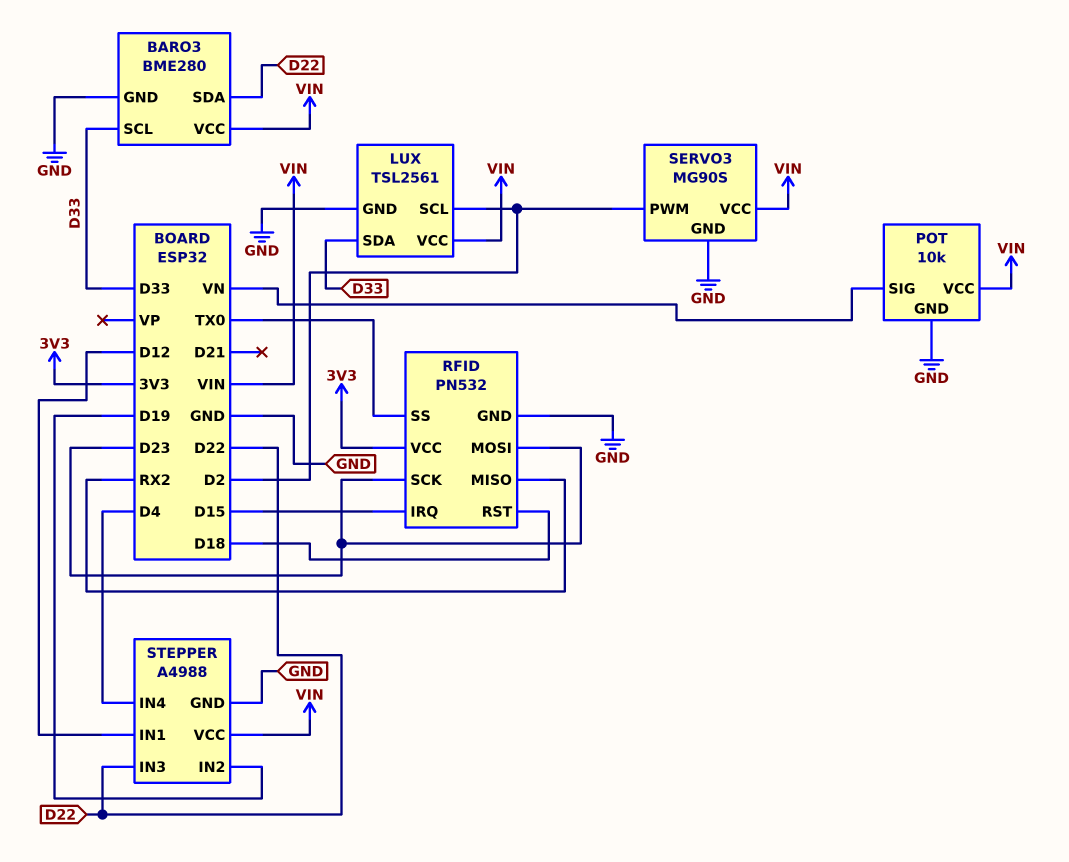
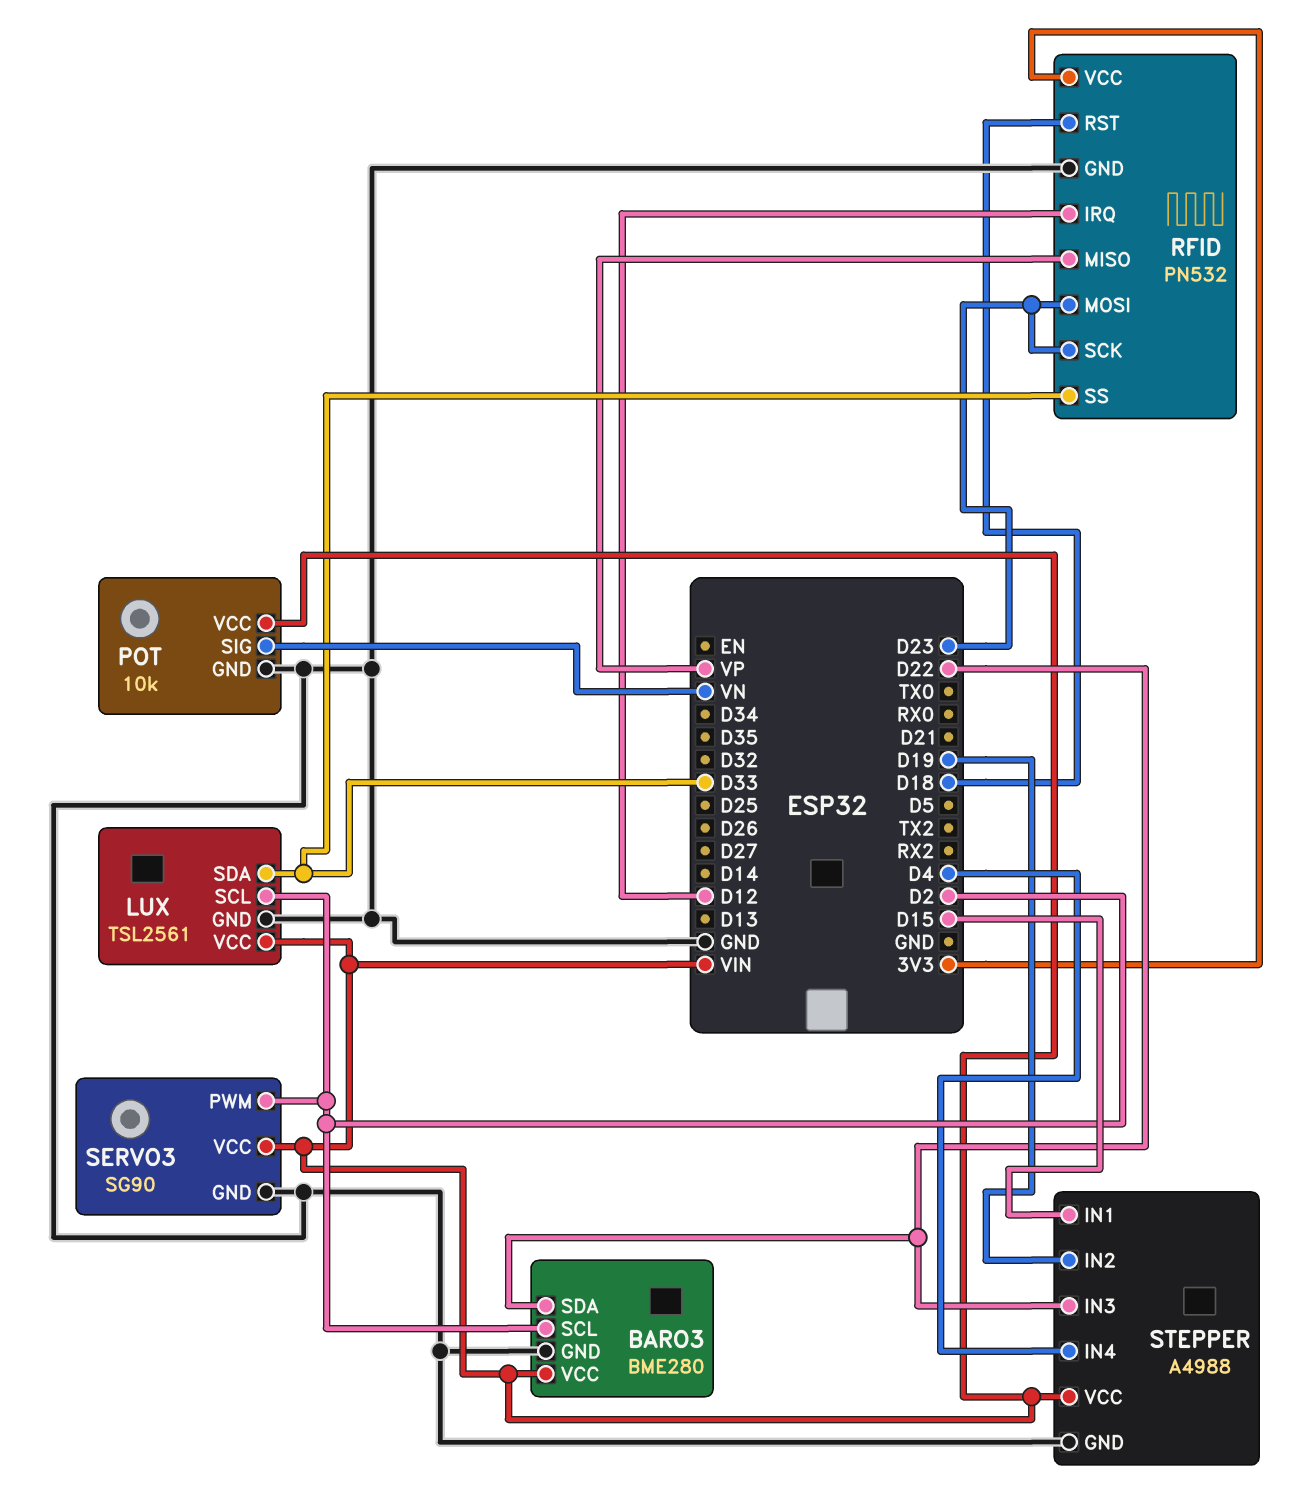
BARO3 pin SCL: D33 -> D2
RFID pin IRQ: D15 -> D12
RFID pin MISO: RX2 -> VP
RFID pin SS: TX0 -> D33
SERVO3: MG90S -> SG90
STEPPER pin IN1: D12 -> D15

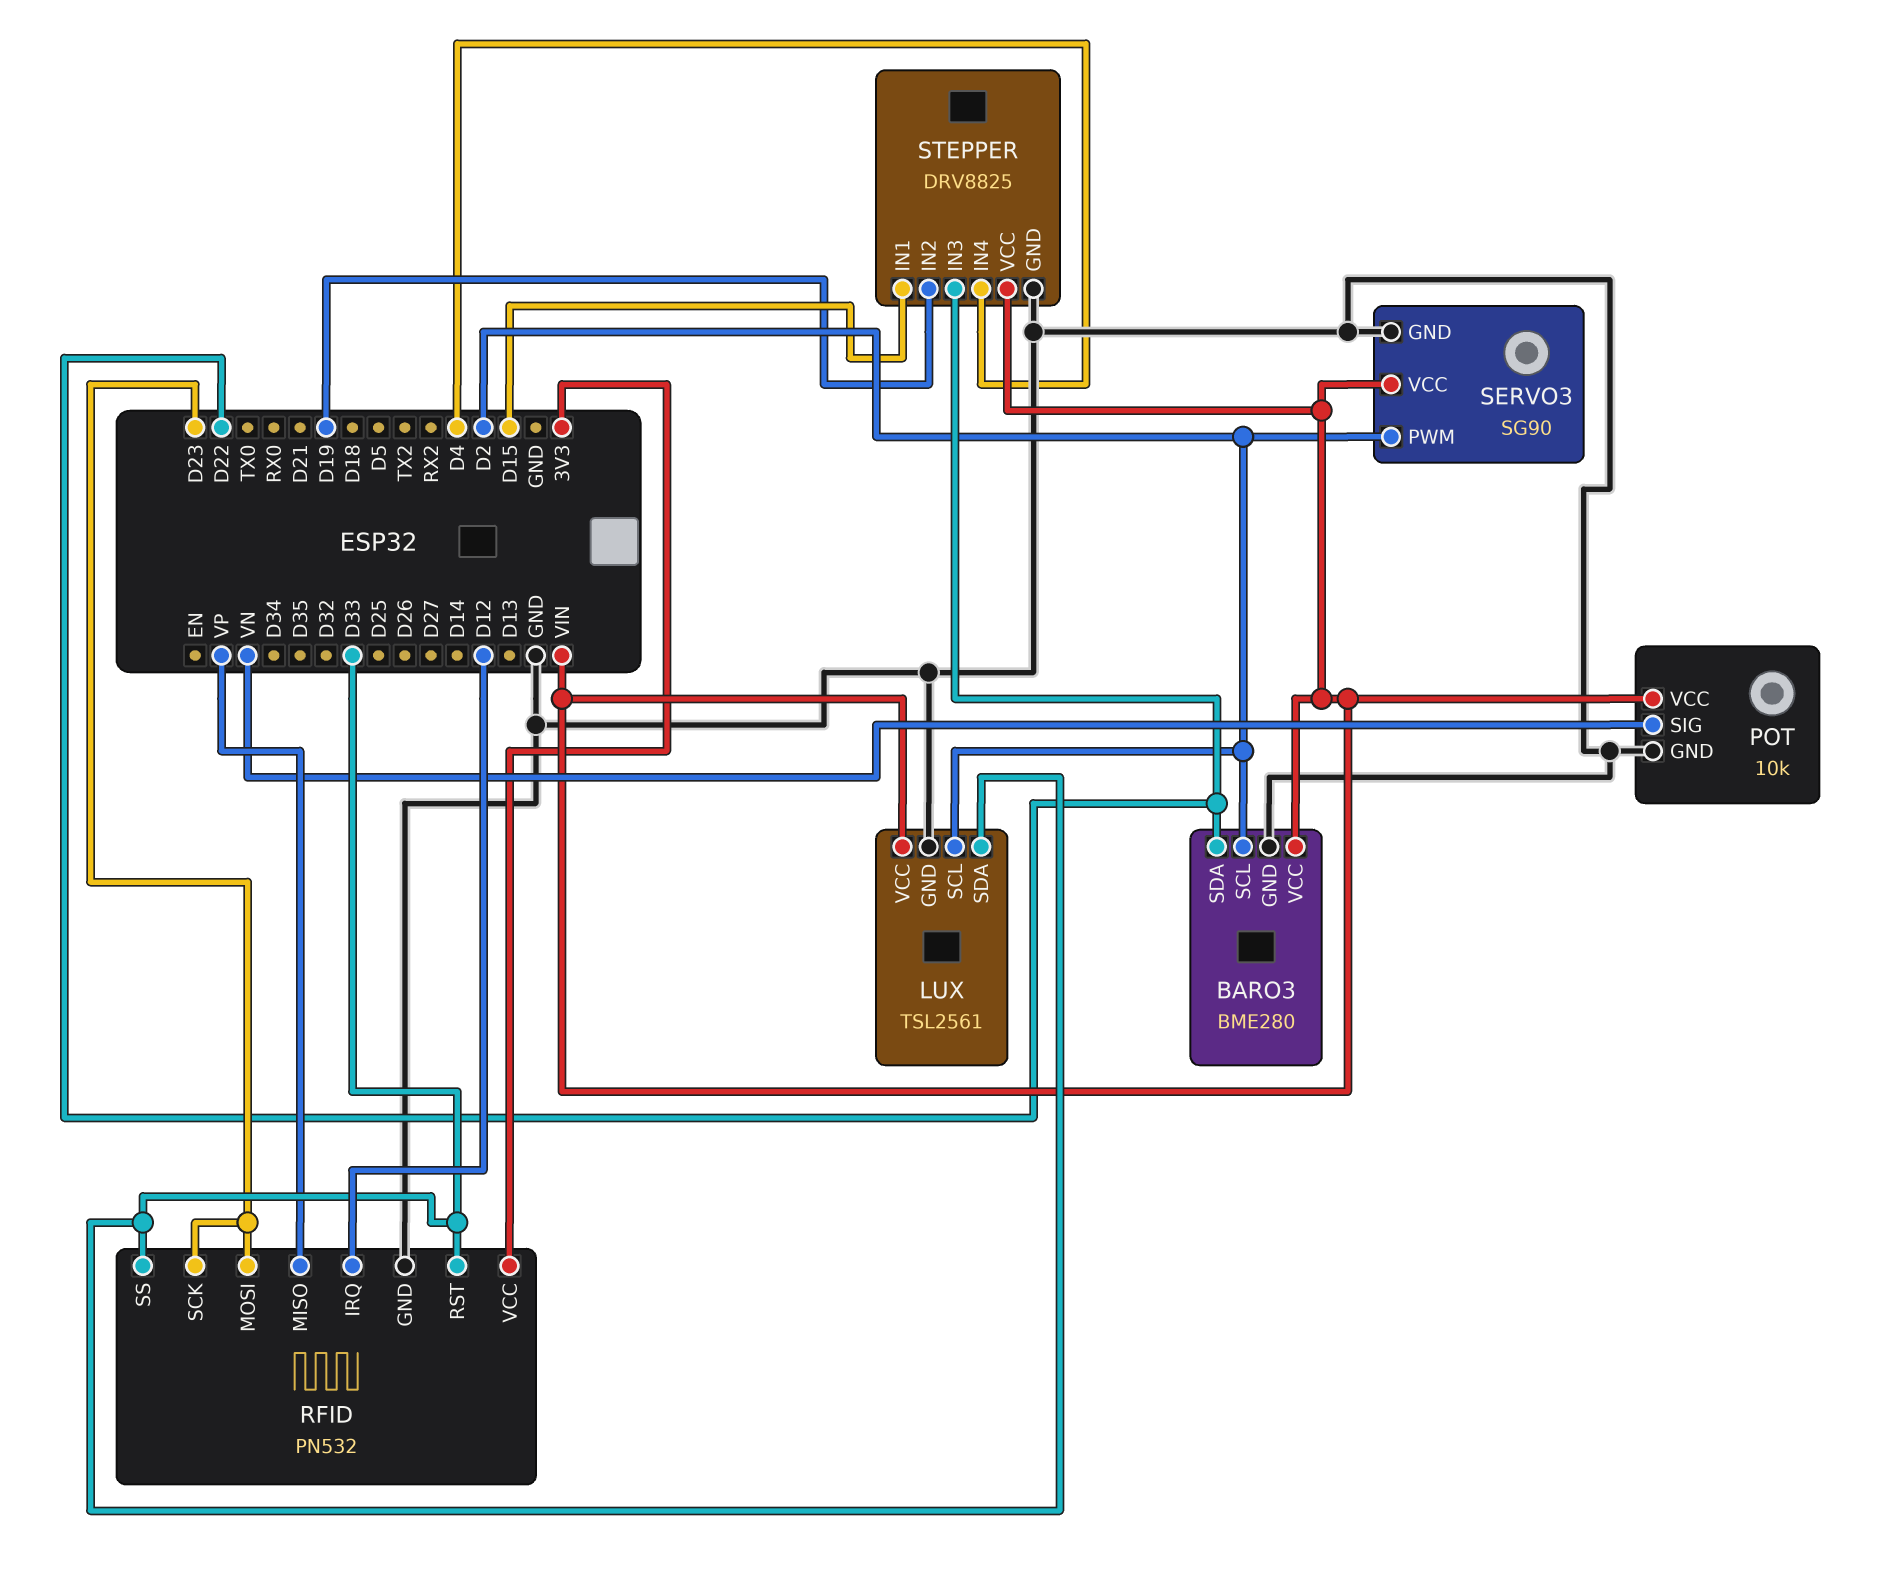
RFID pin RST: D18 -> D33
STEPPER: A4988 -> DRV8825

